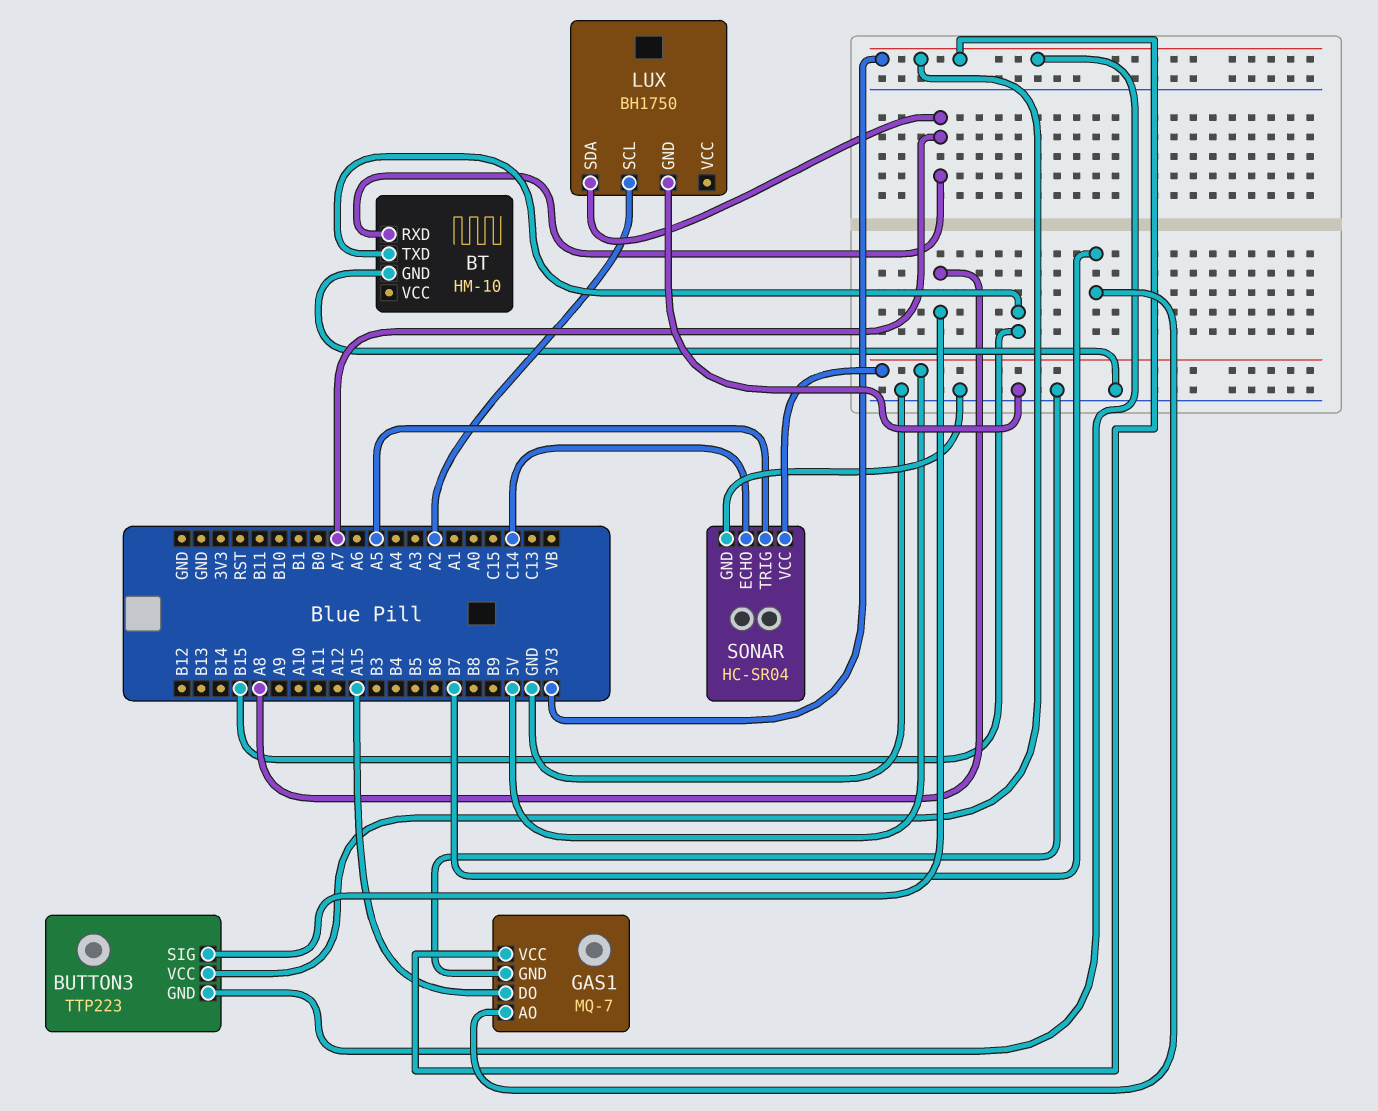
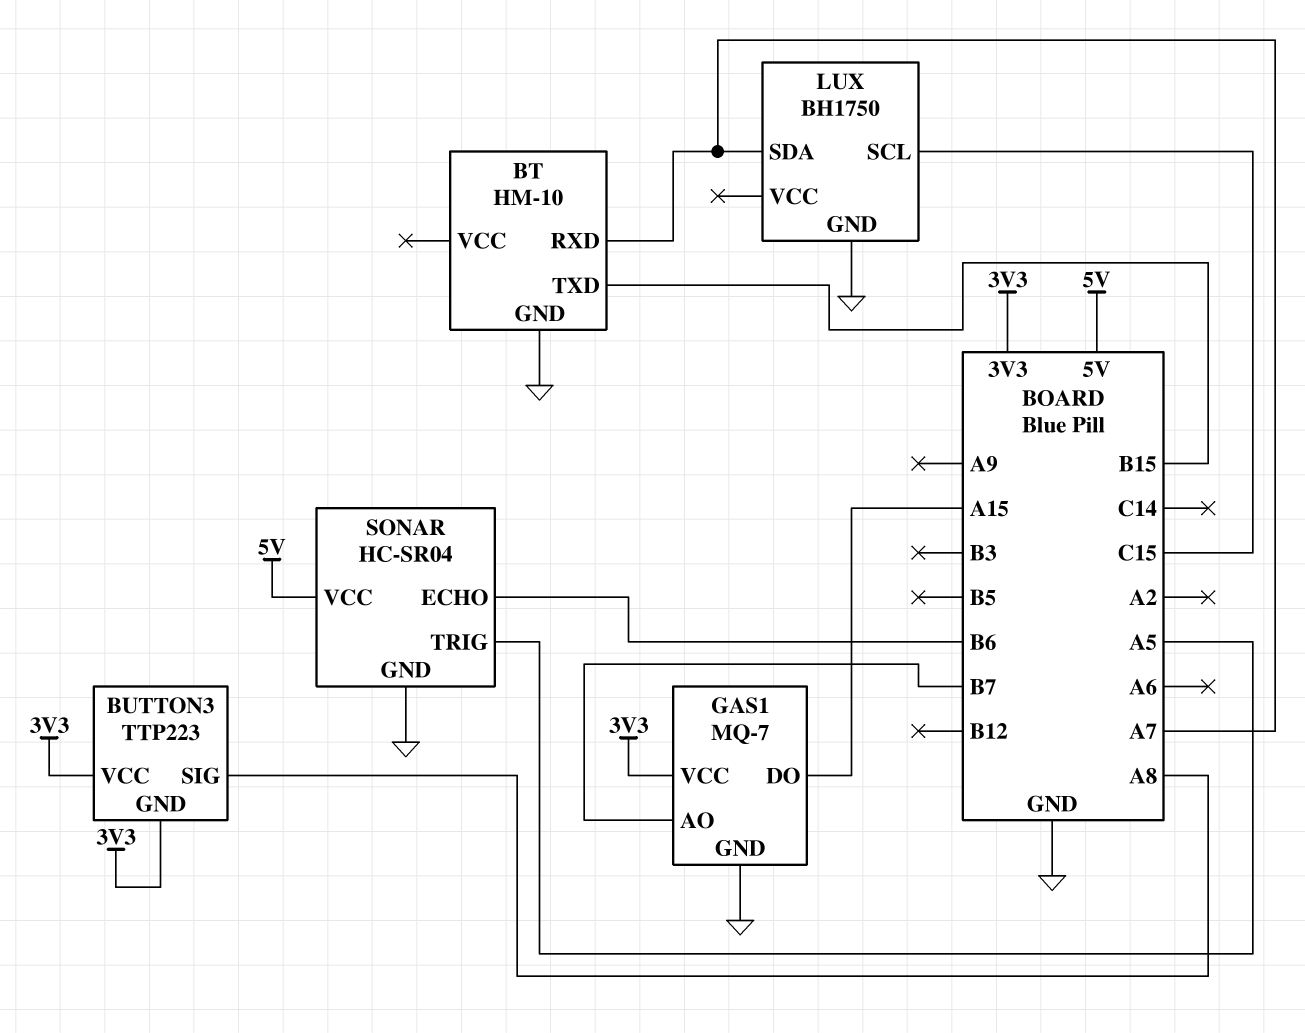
LUX pin SCL: A2 -> C15
SONAR pin ECHO: C14 -> B6

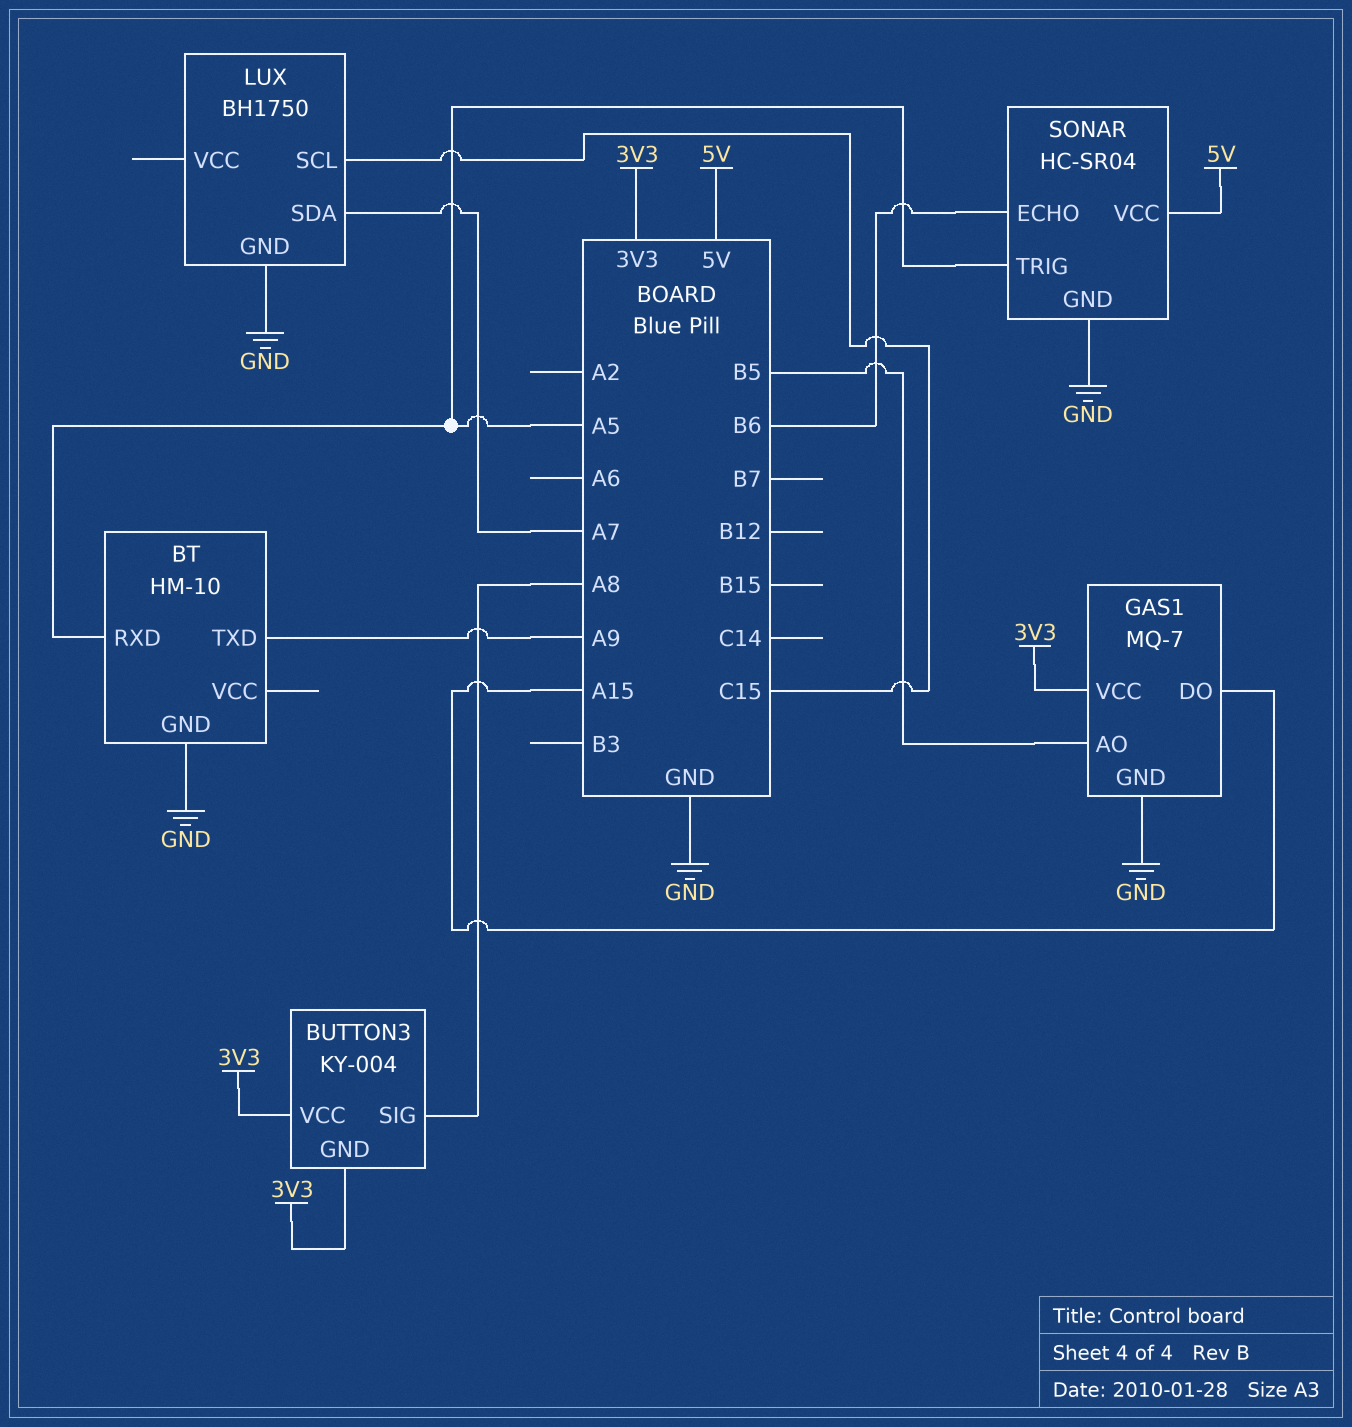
BT pin RXD: A7 -> A5
BT pin TXD: B15 -> A9
BUTTON3: TTP223 -> KY-004
GAS1 pin AO: B7 -> B5

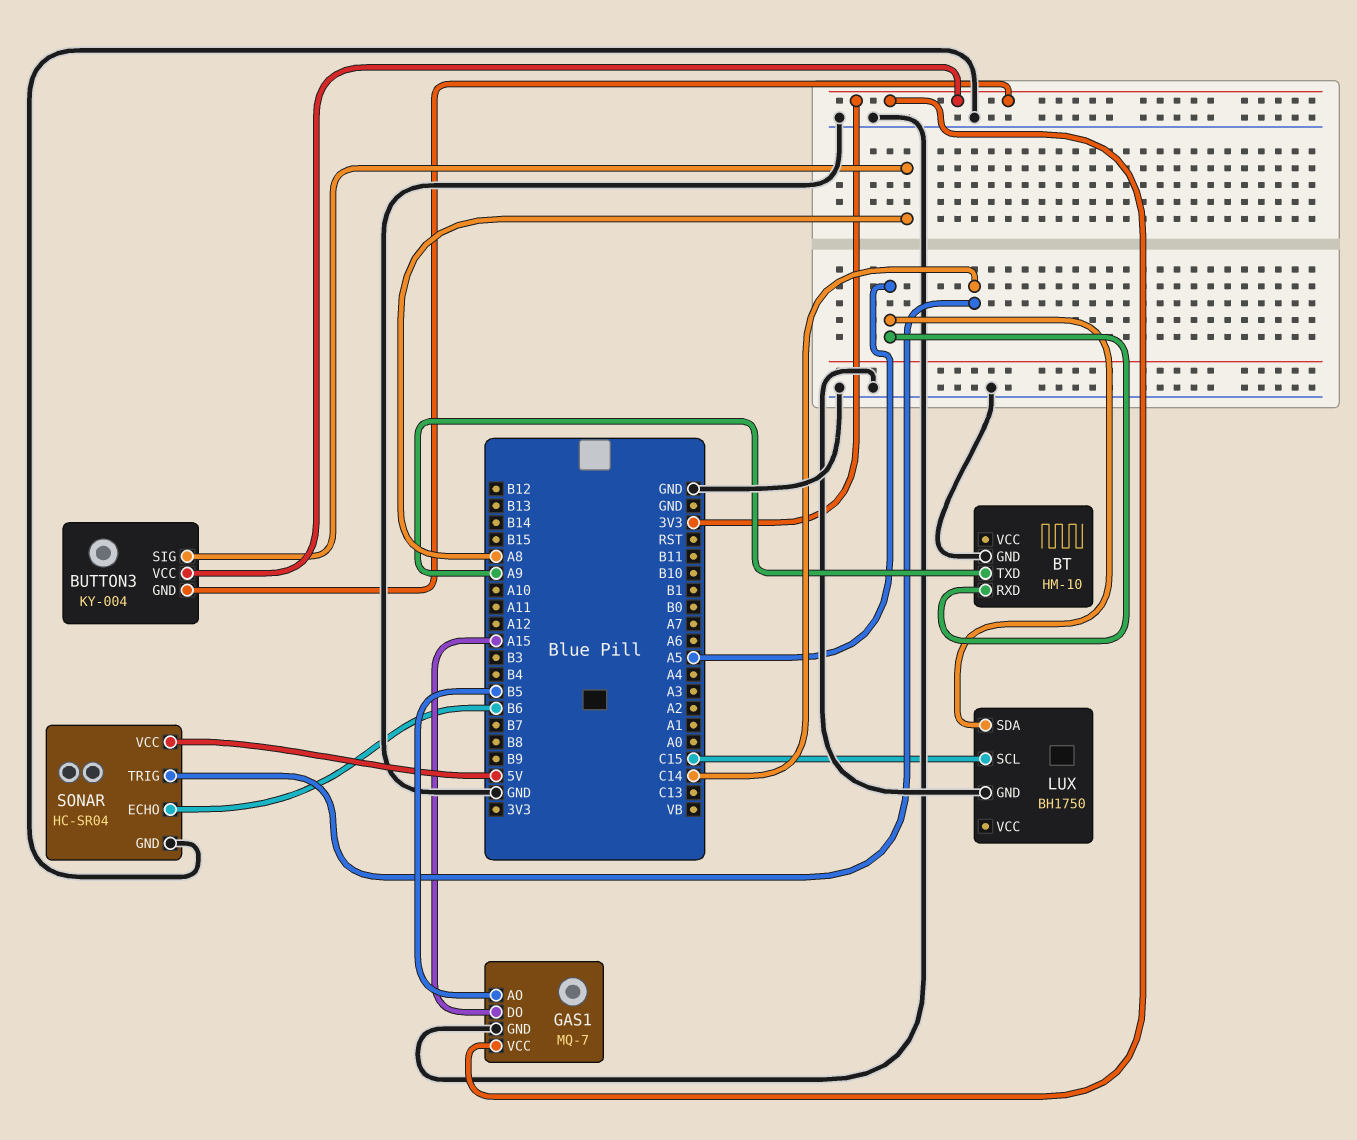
LUX pin SDA: A7 -> A5
SONAR pin TRIG: A5 -> C14

